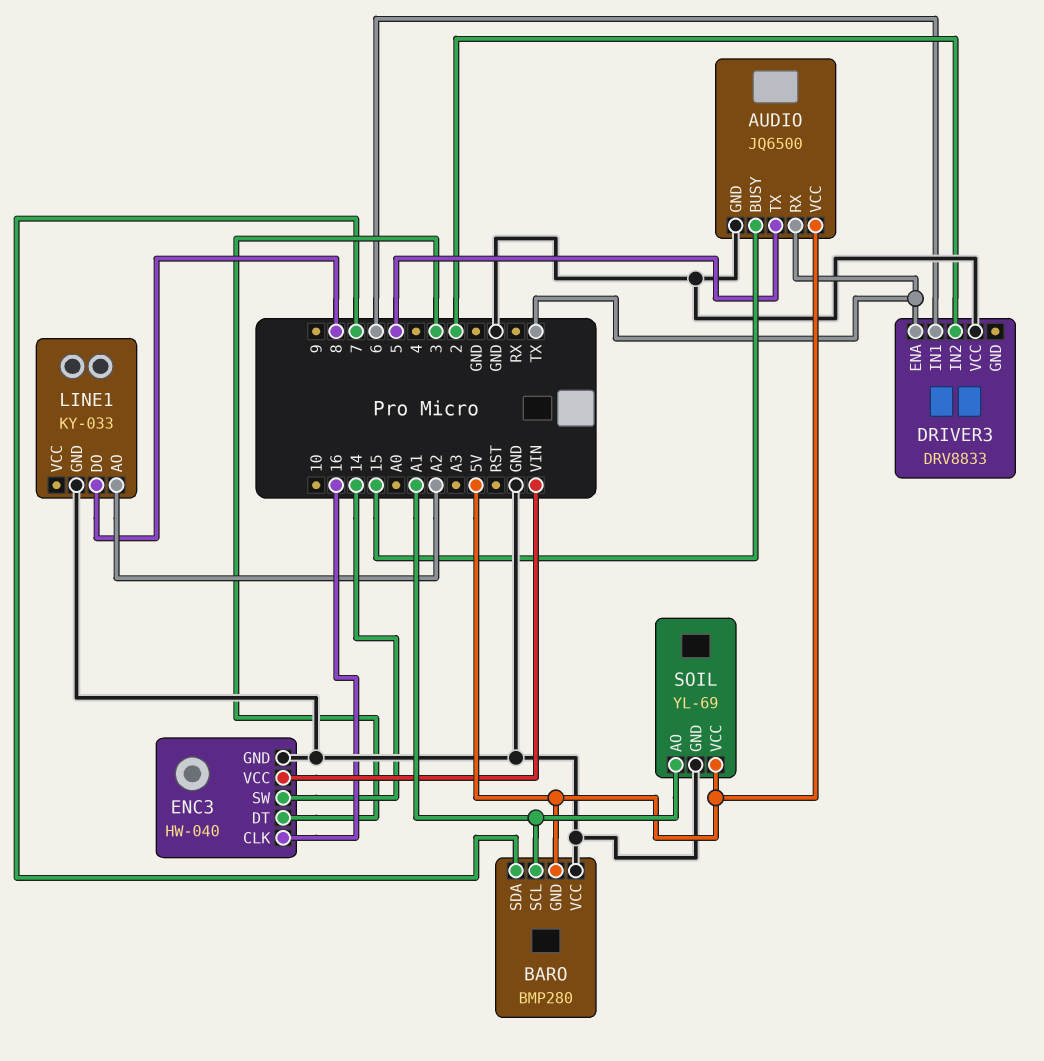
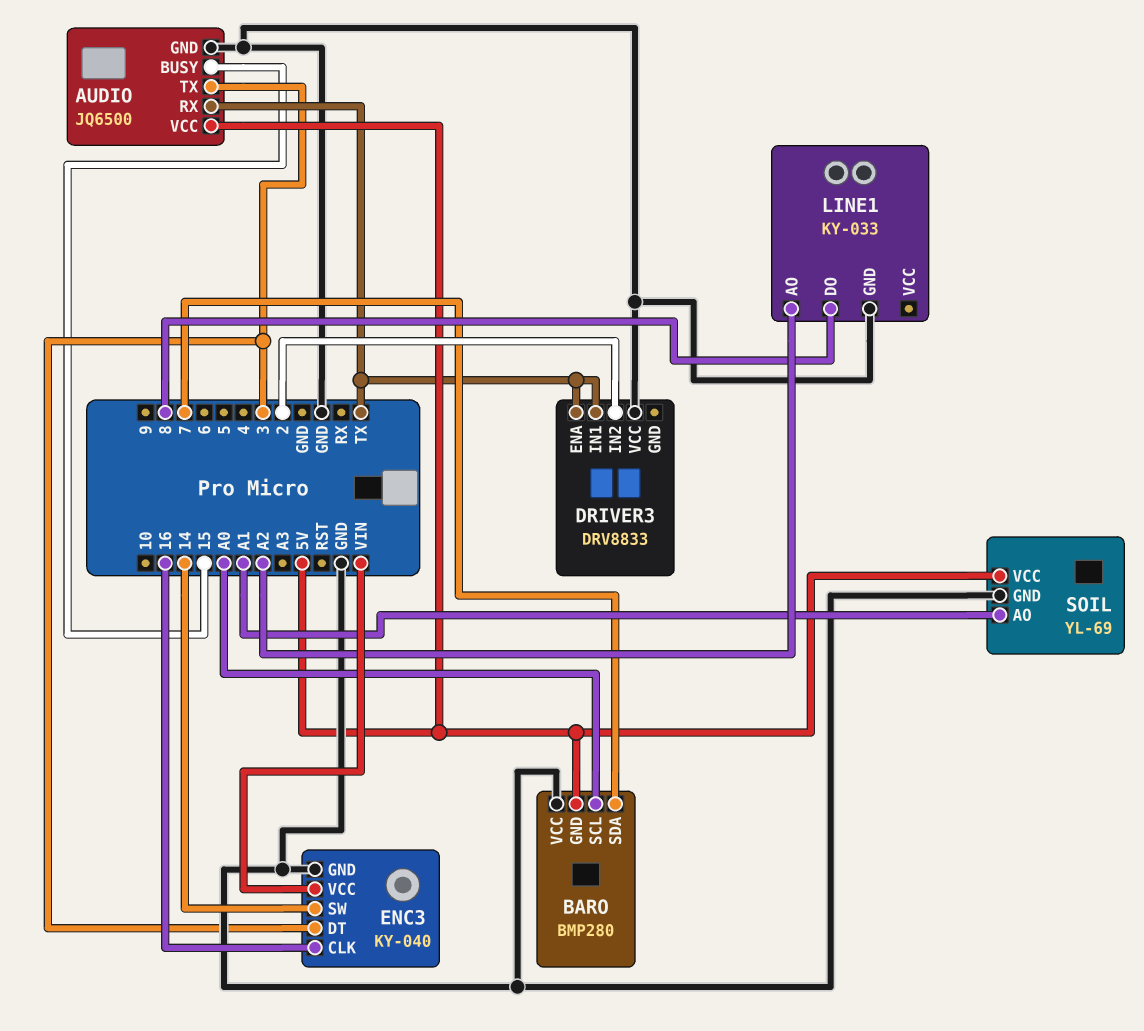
AUDIO pin TX: 5 -> 3
BARO pin SCL: A1 -> A0
DRIVER3 pin IN1: 6 -> TX
ENC3: HW-040 -> KY-040

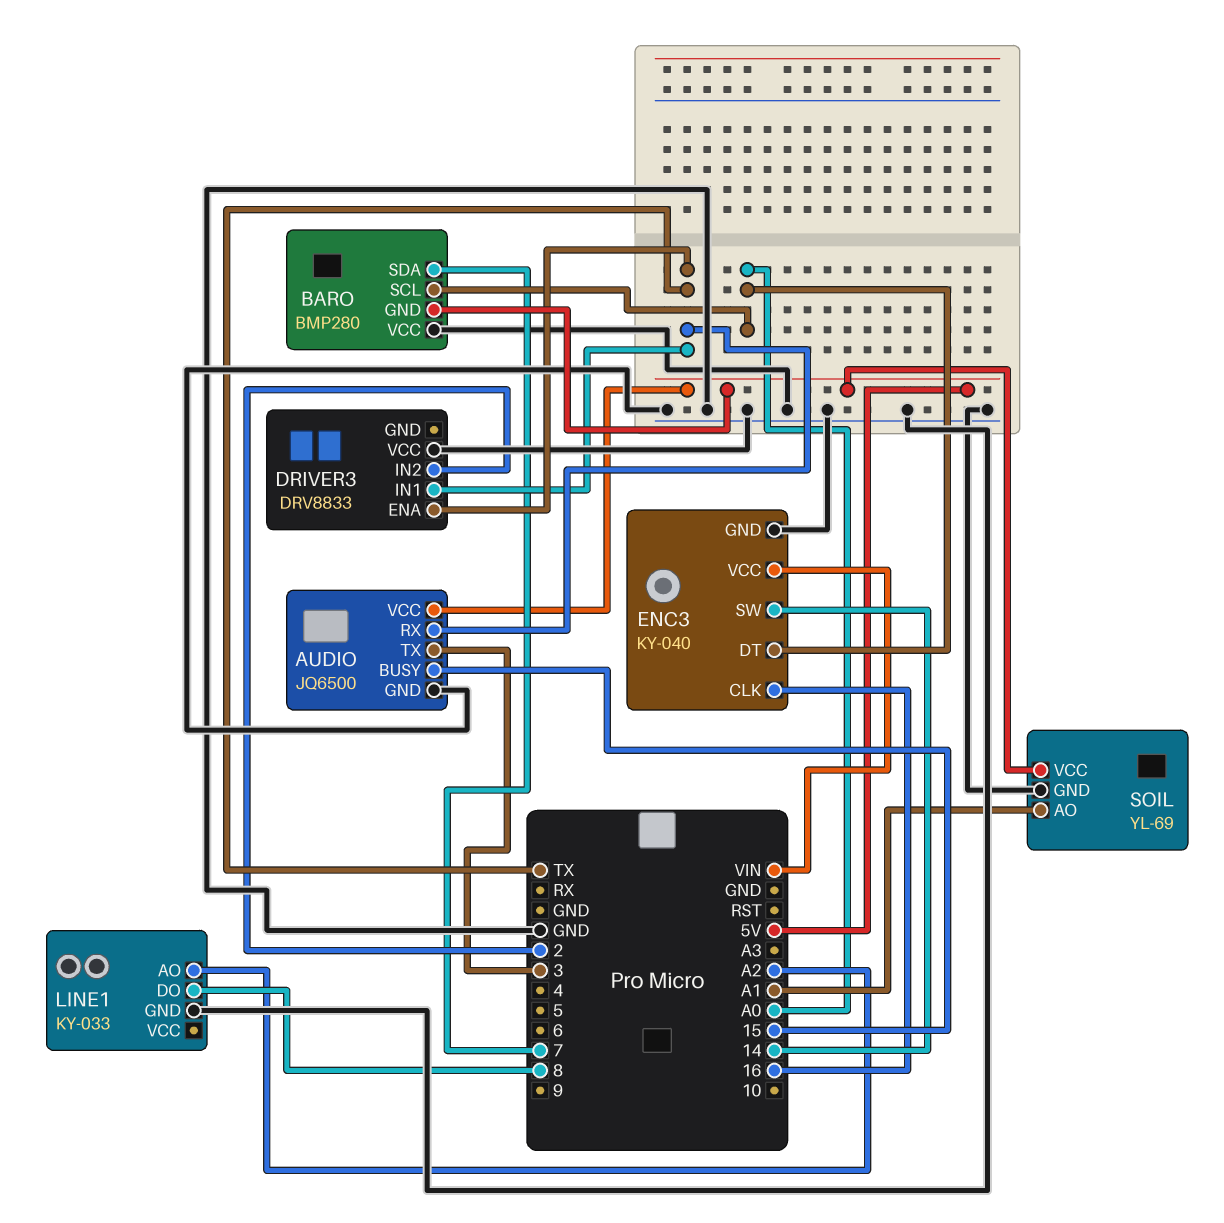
ENC3 pin DT: 3 -> A0

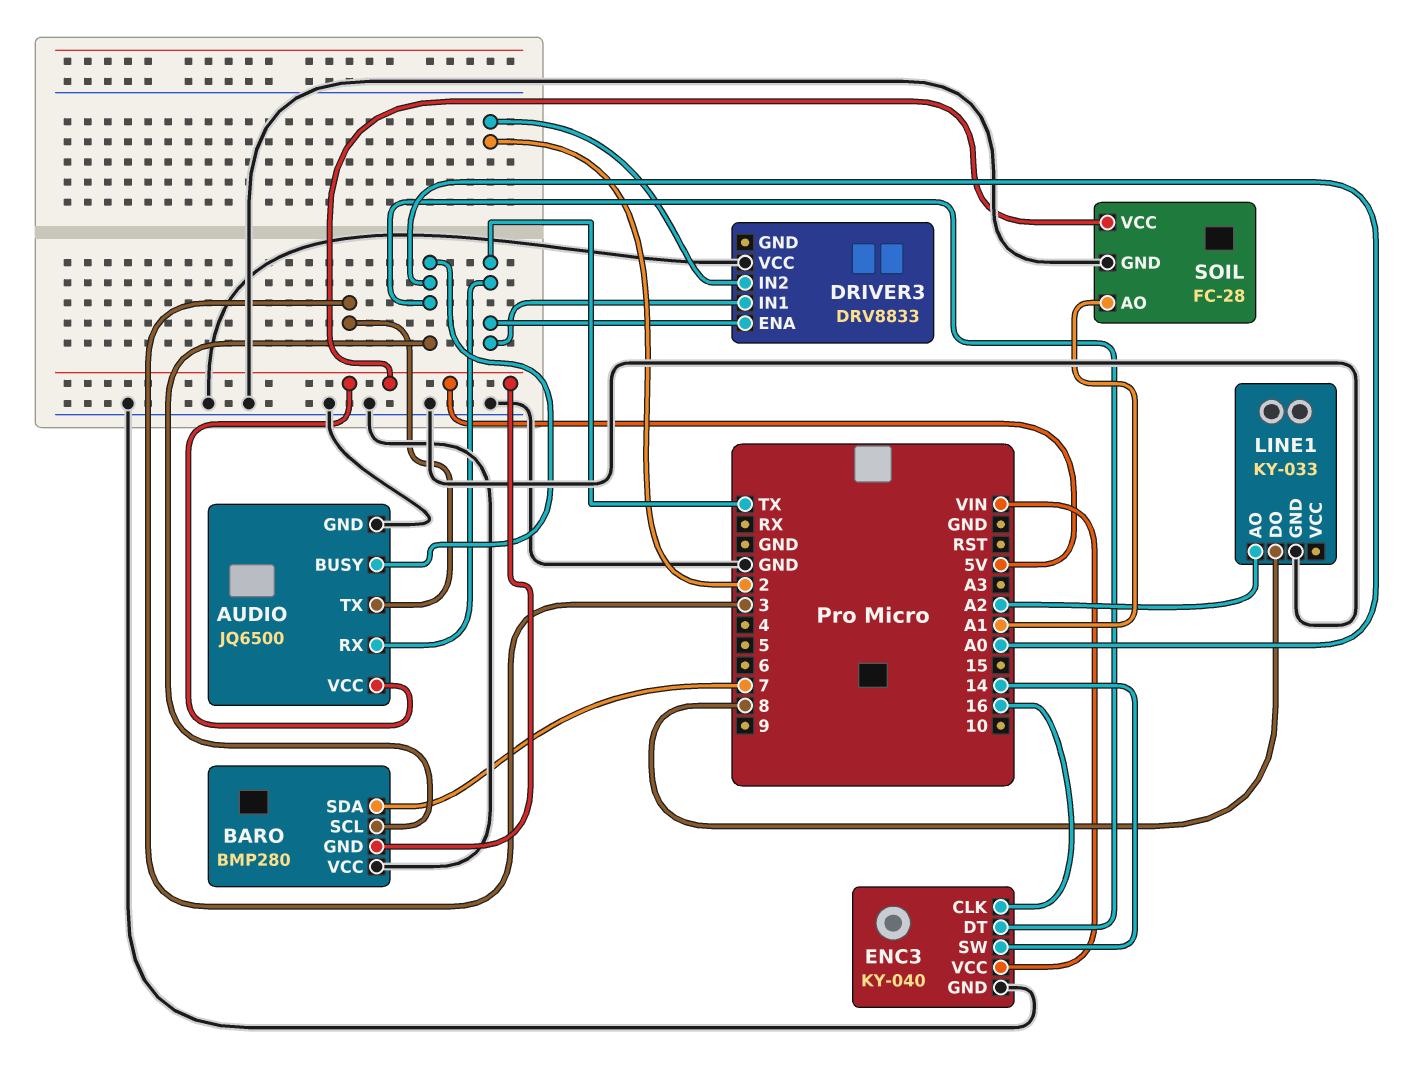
AUDIO pin BUSY: 15 -> A0
SOIL: YL-69 -> FC-28

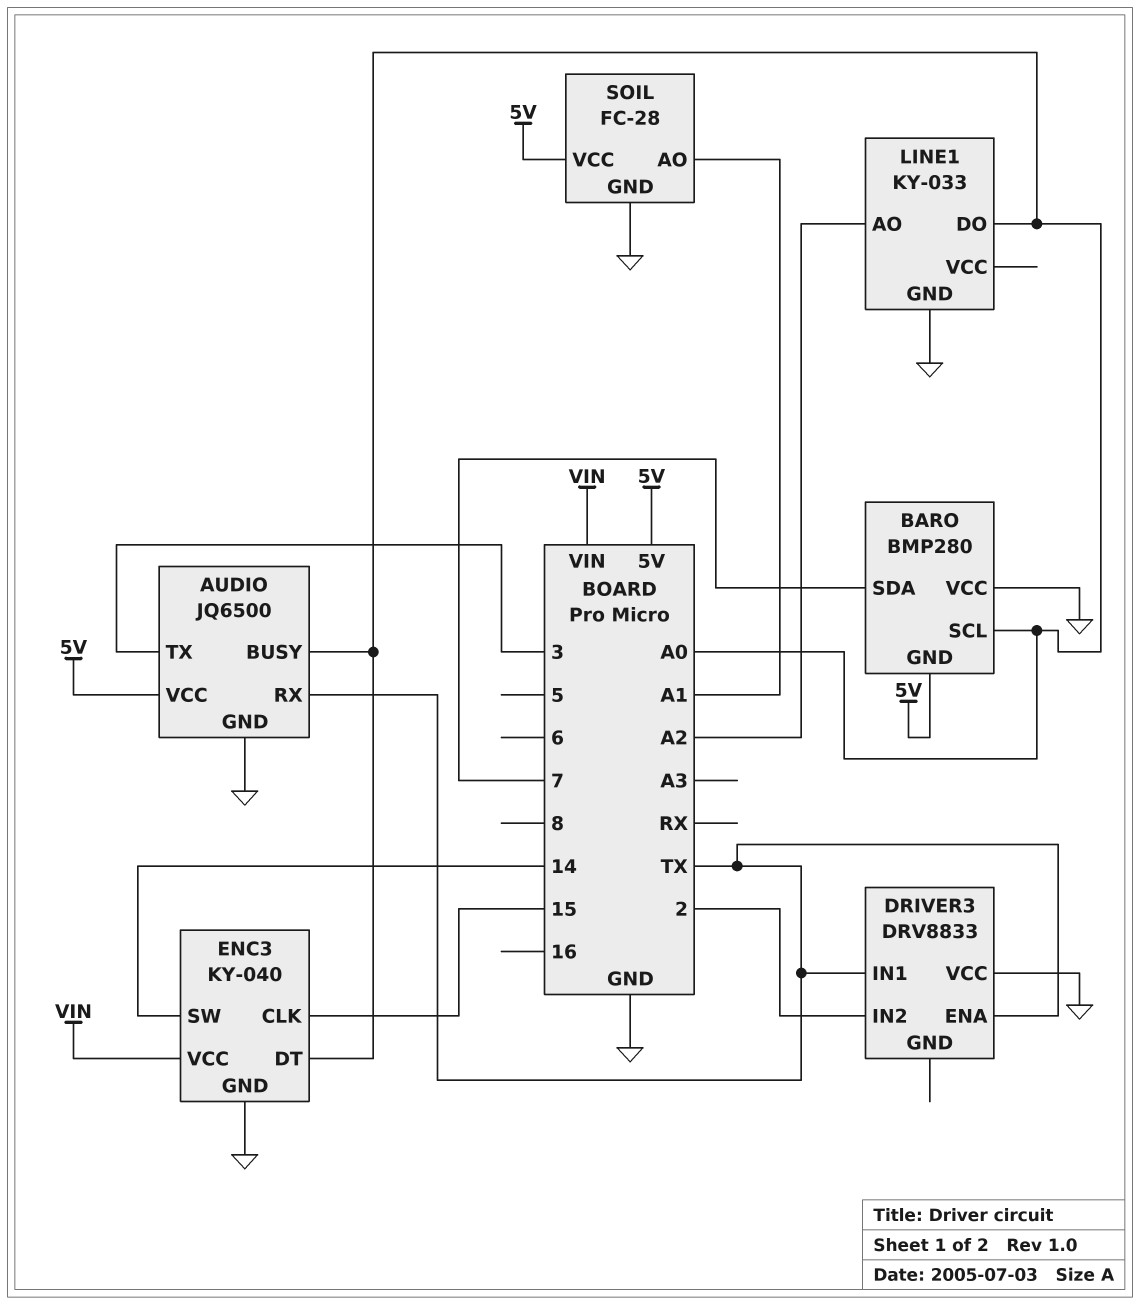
ENC3 pin CLK: 16 -> 15
LINE1 pin DO: 8 -> A0

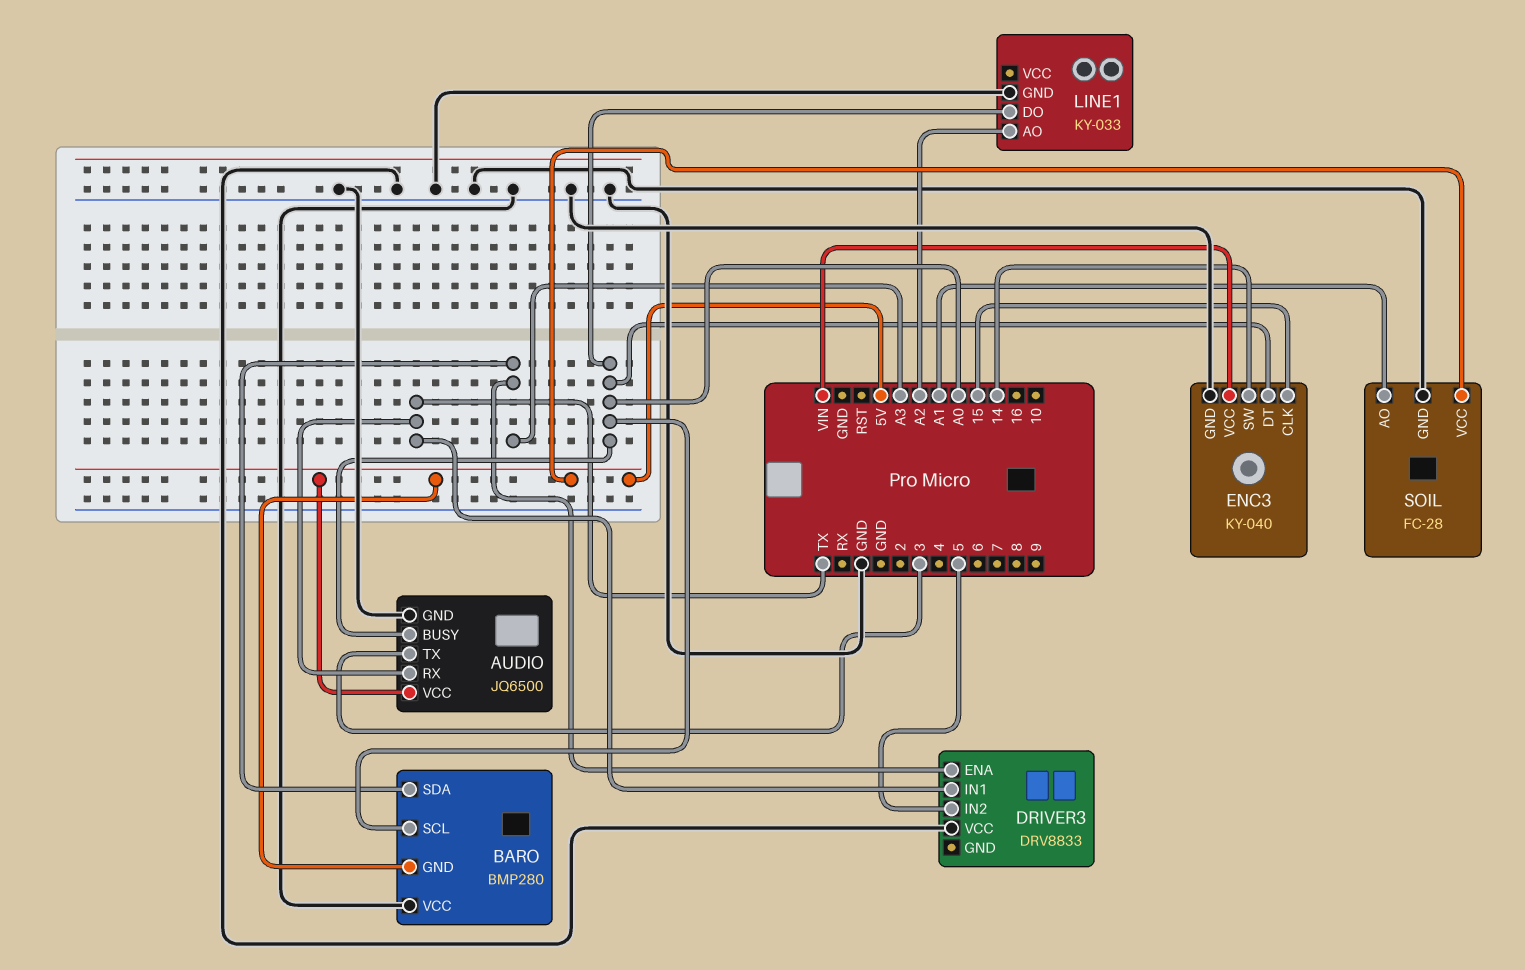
BARO pin SDA: 7 -> A3
DRIVER3 pin ENA: TX -> A3
DRIVER3 pin IN2: 2 -> 5

